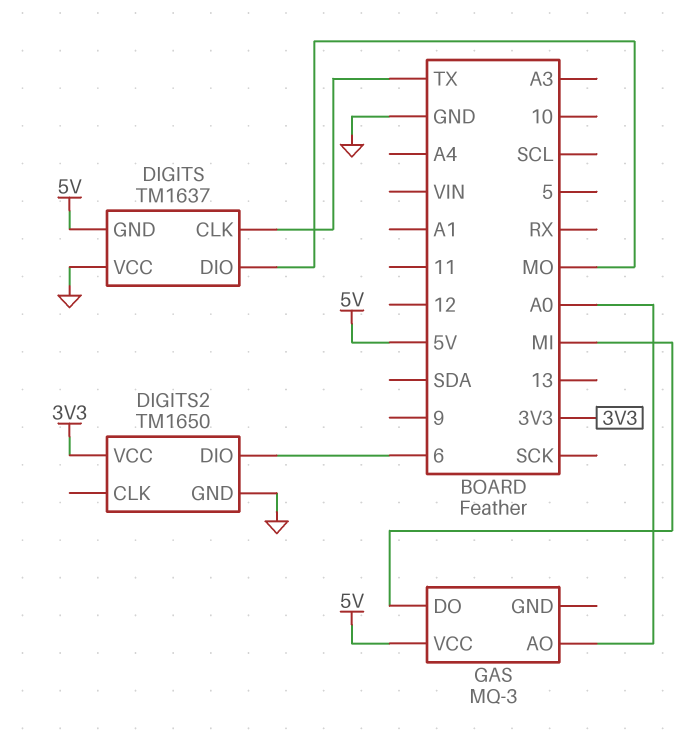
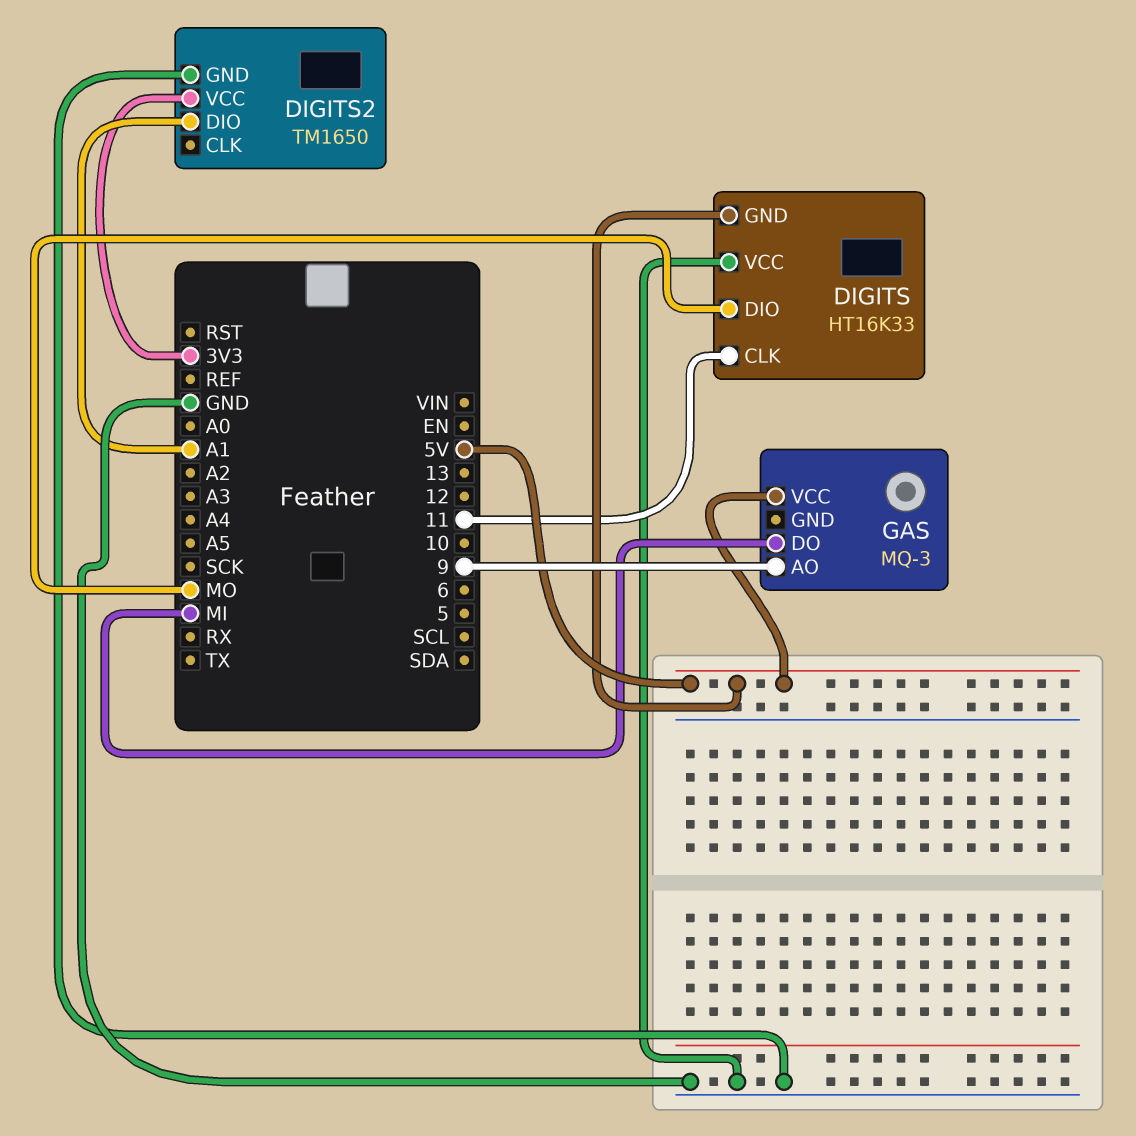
DIGITS: TM1637 -> HT16K33
DIGITS pin CLK: TX -> 11
DIGITS2 pin DIO: 6 -> A1
GAS pin AO: A0 -> 9

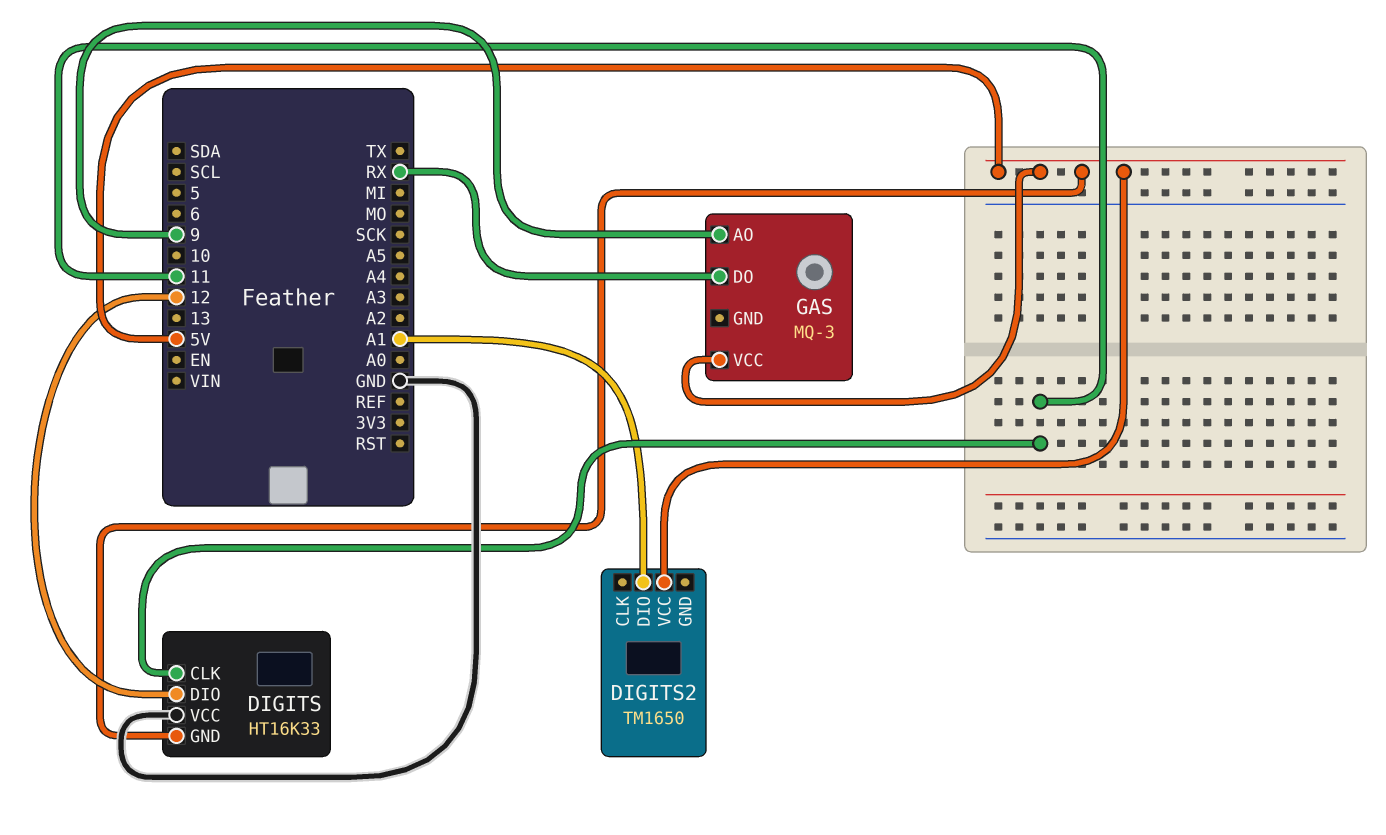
DIGITS pin DIO: MO -> 12
DIGITS2 pin GND: GND -> none
DIGITS2 pin VCC: 3V3 -> 5V
GAS pin DO: MI -> RX

